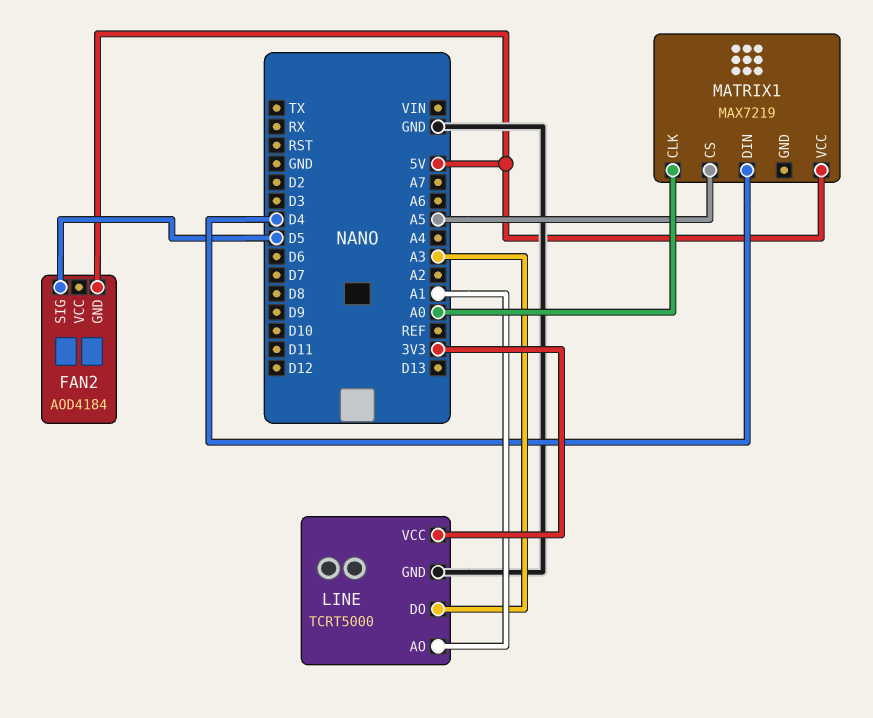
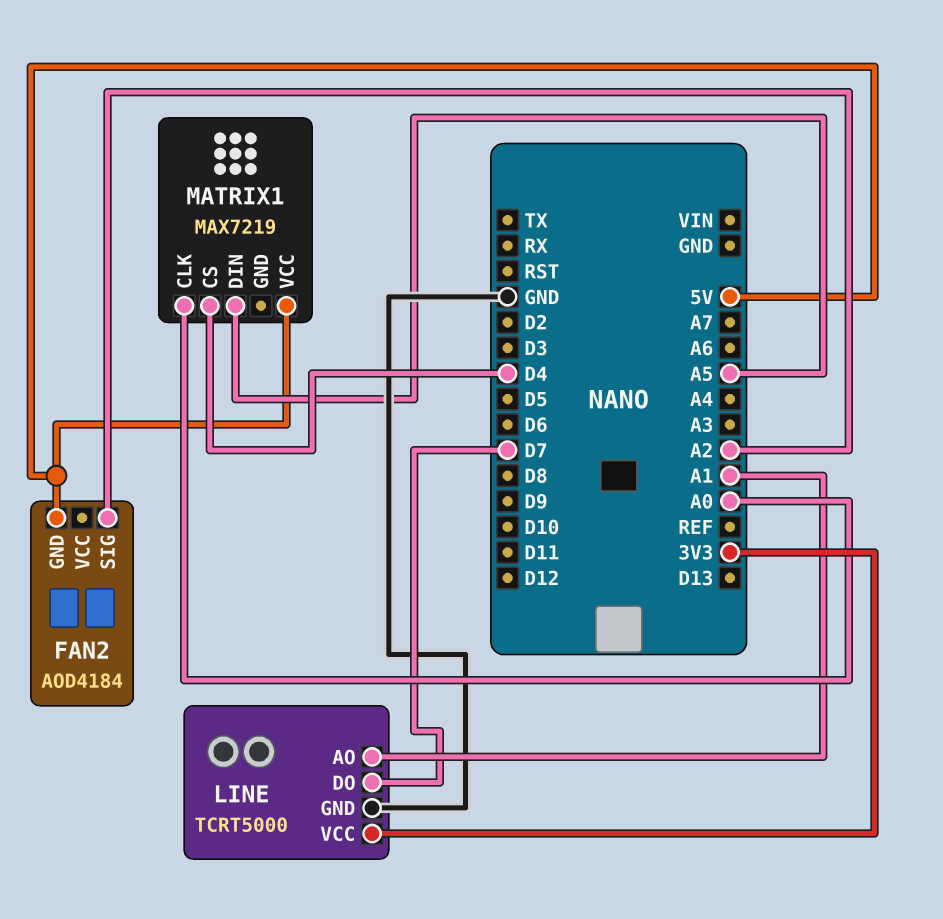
FAN2 pin SIG: D5 -> A2
LINE pin DO: A3 -> D7
MATRIX1 pin CS: A5 -> D4
MATRIX1 pin DIN: D4 -> A5

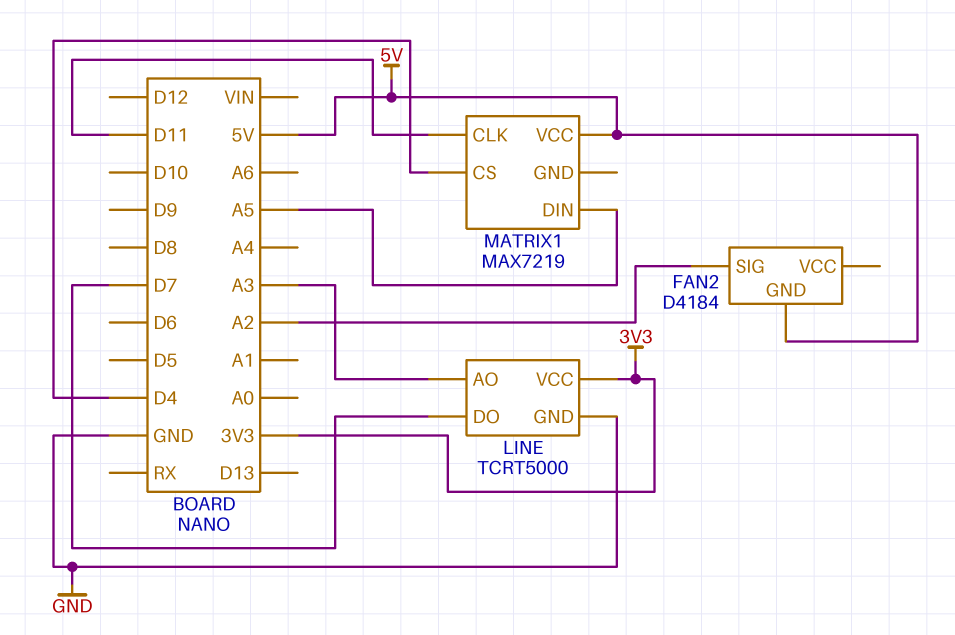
FAN2: AOD4184 -> D4184
LINE pin AO: A1 -> A3
MATRIX1 pin CLK: A0 -> D11

